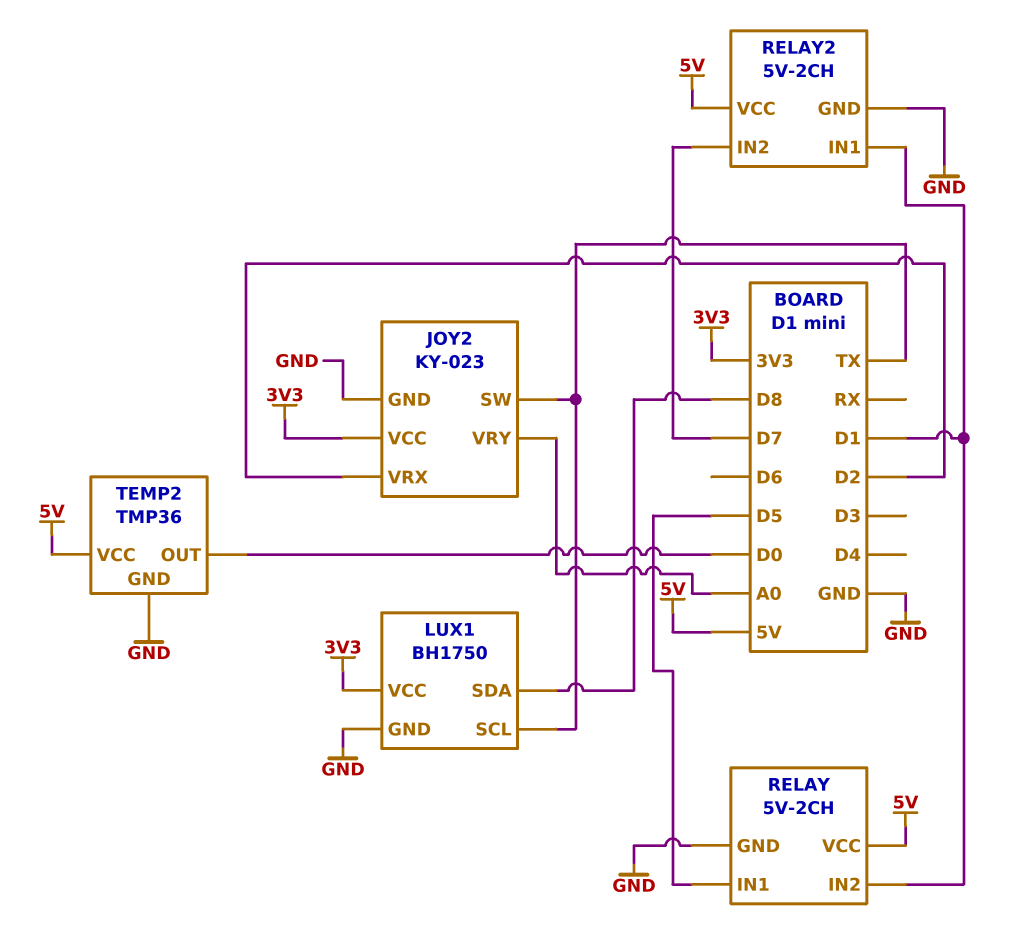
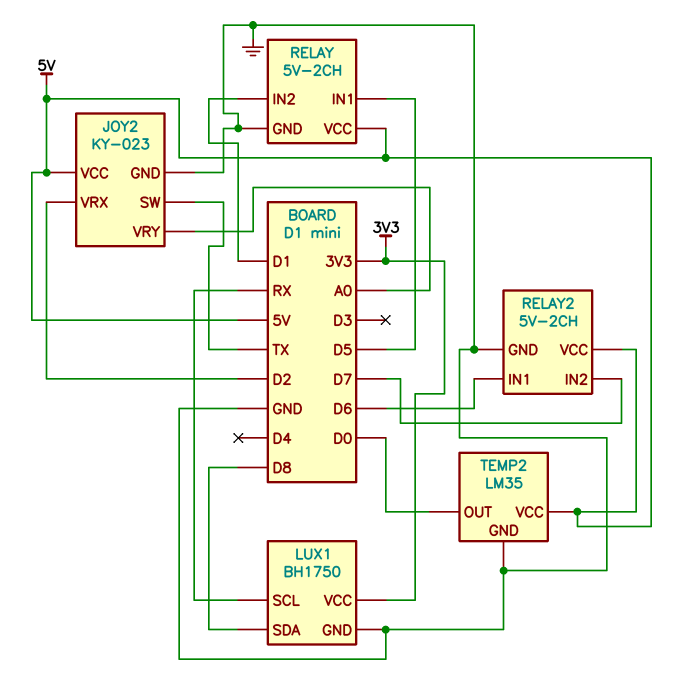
JOY2 pin VCC: 3V3 -> 5V
LUX1 pin SCL: TX -> RX
RELAY2 pin IN1: D1 -> D6
TEMP2: TMP36 -> LM35

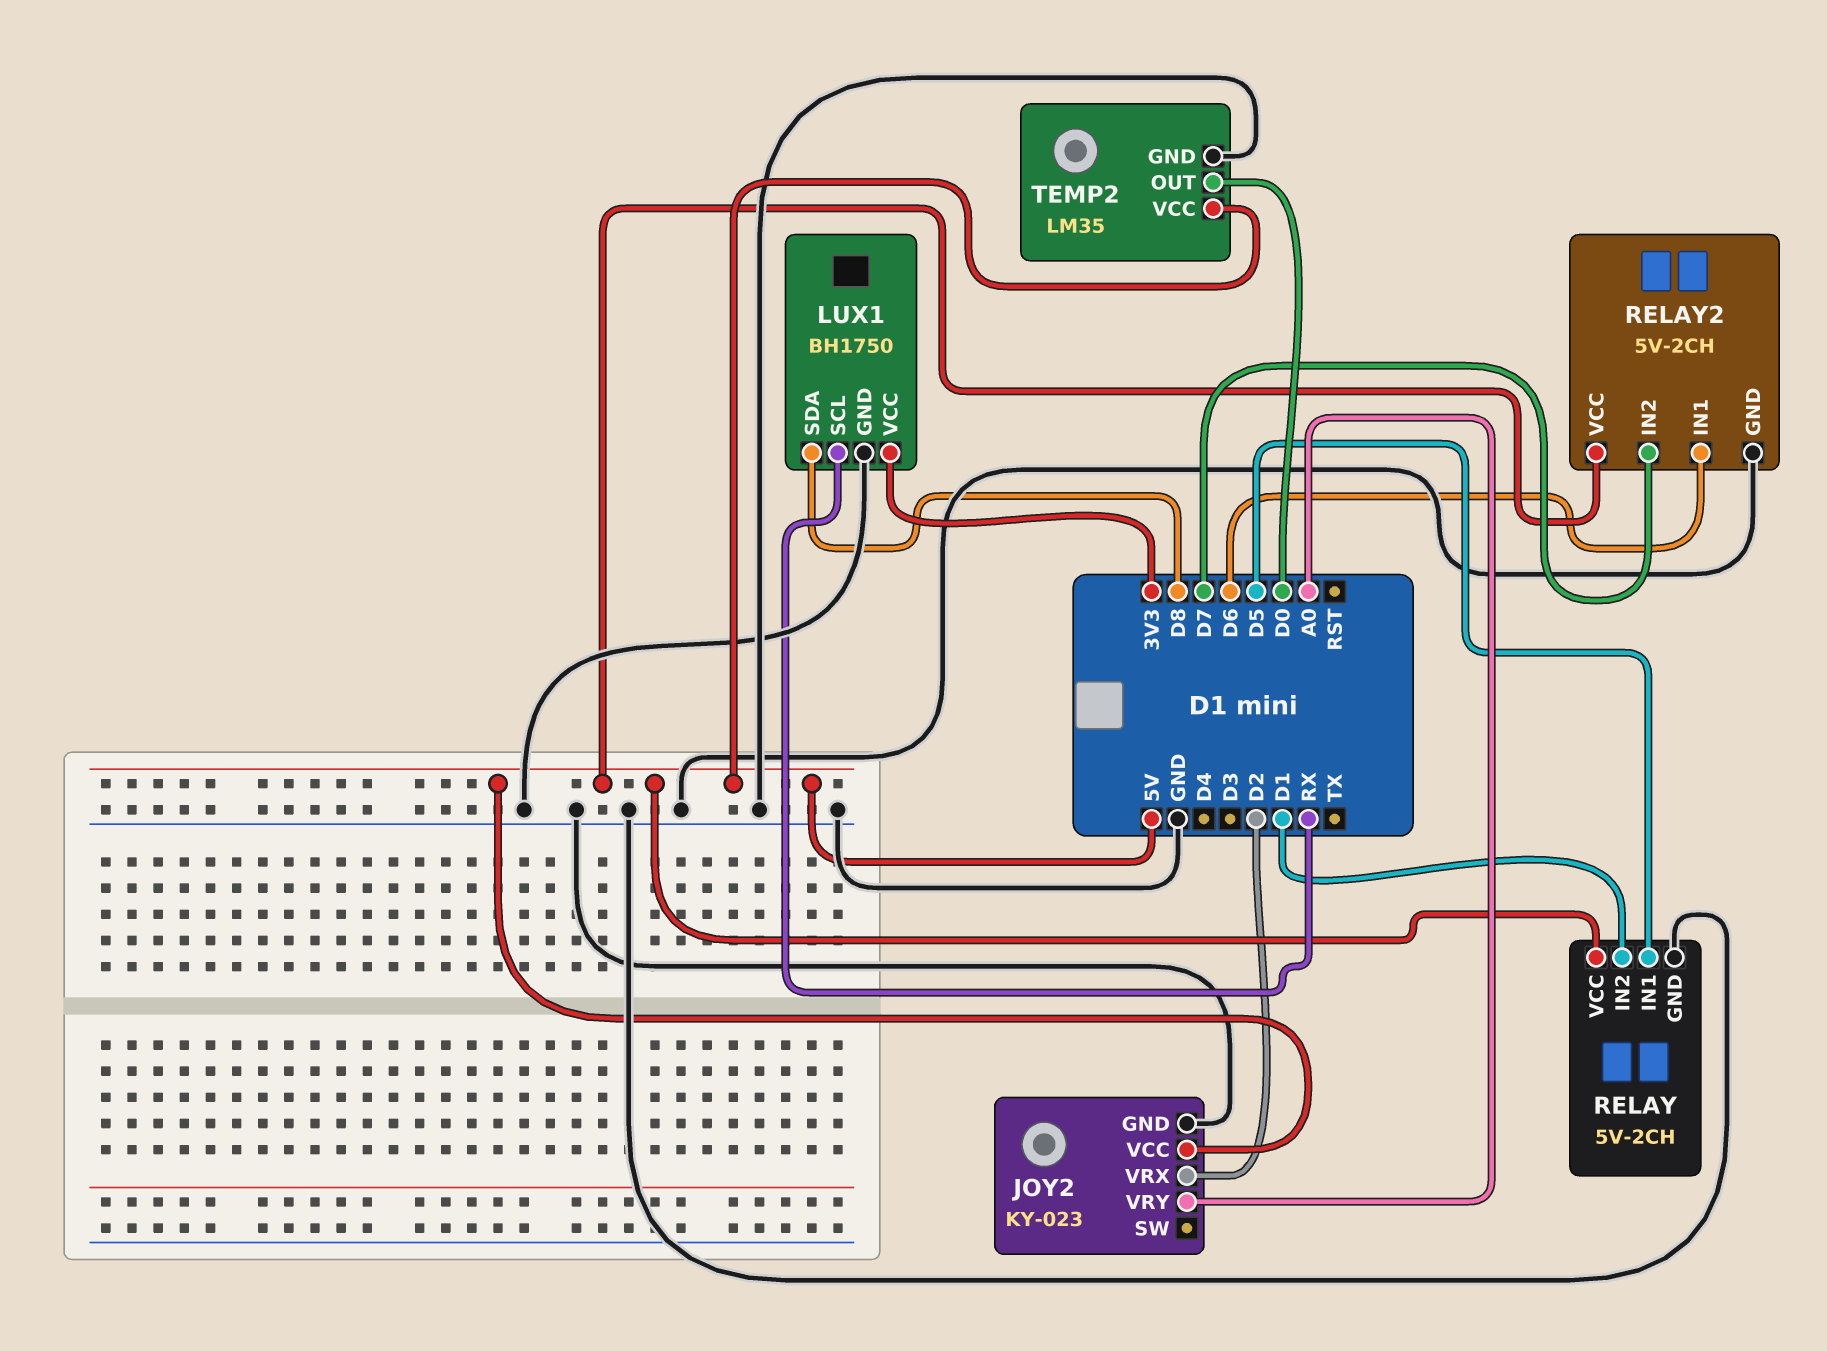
JOY2 pin SW: TX -> none

